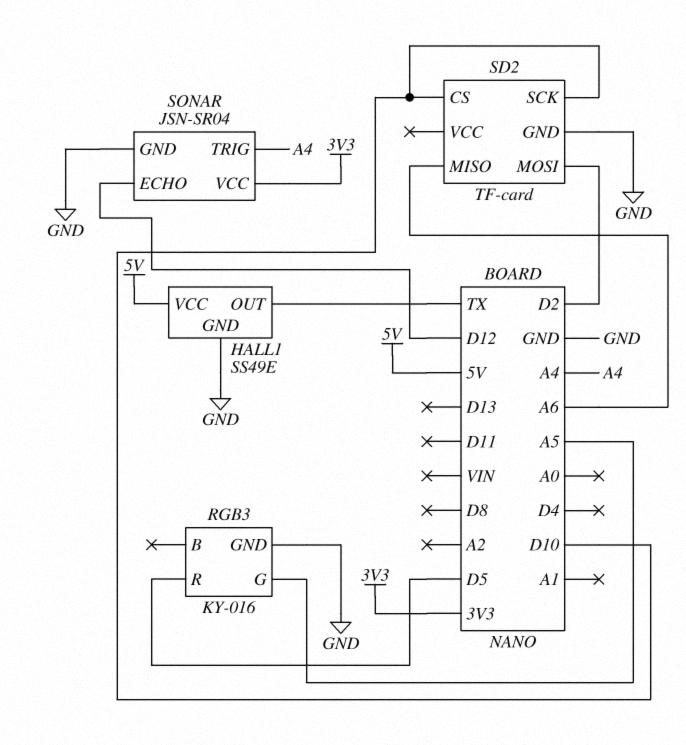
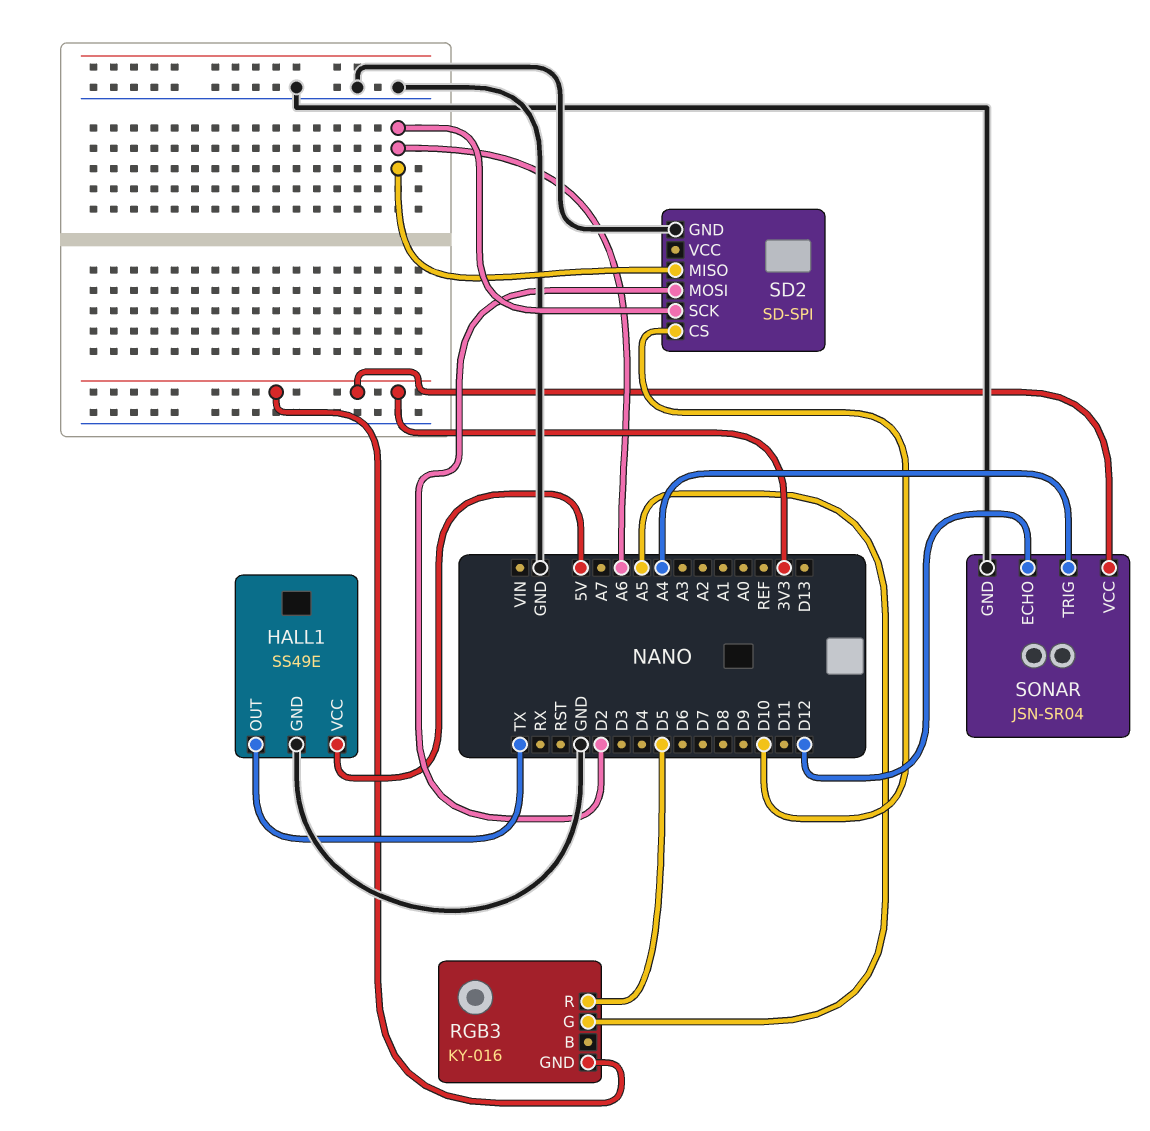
RGB3 pin GND: GND -> 3V3
SD2: TF-card -> SD-SPI
SD2 pin SCK: D10 -> A6

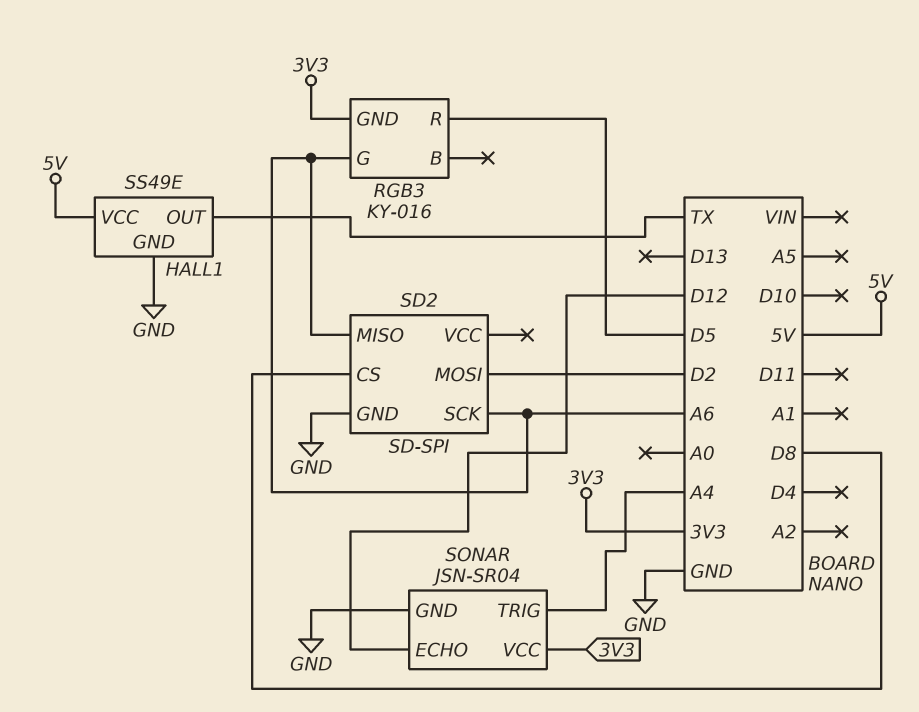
RGB3 pin G: A5 -> A6
SD2 pin CS: D10 -> D8

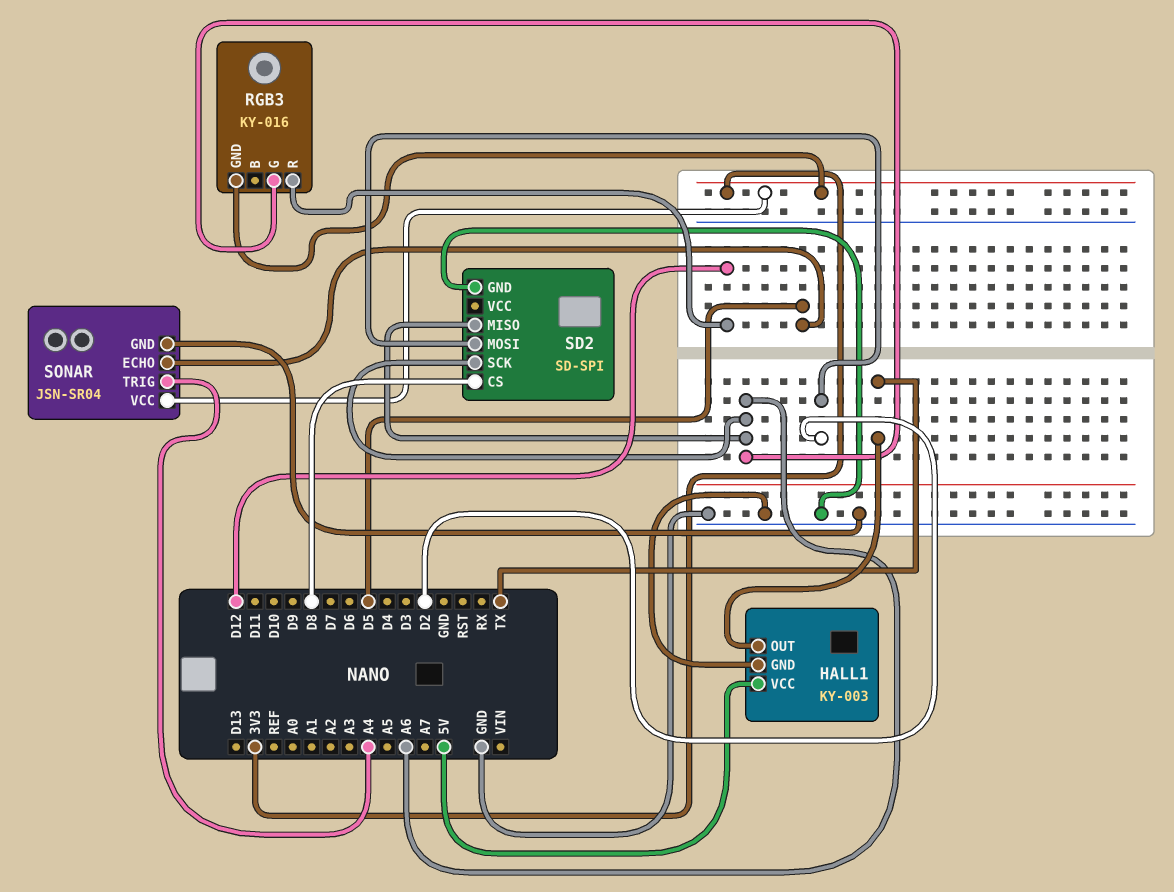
HALL1: SS49E -> KY-003
RGB3 pin R: D5 -> D12
SONAR pin ECHO: D12 -> D5

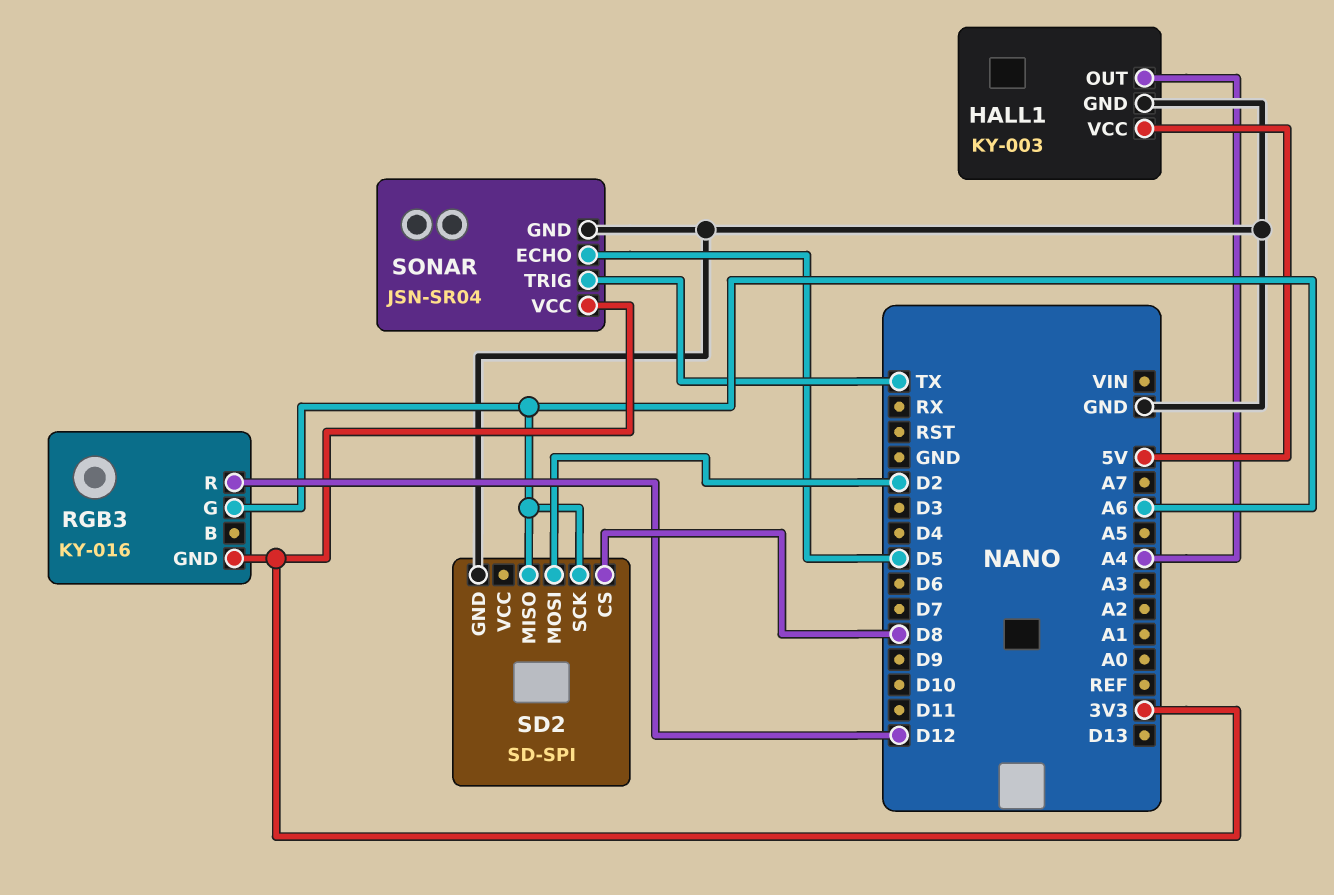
HALL1 pin OUT: TX -> A4
SONAR pin TRIG: A4 -> TX

